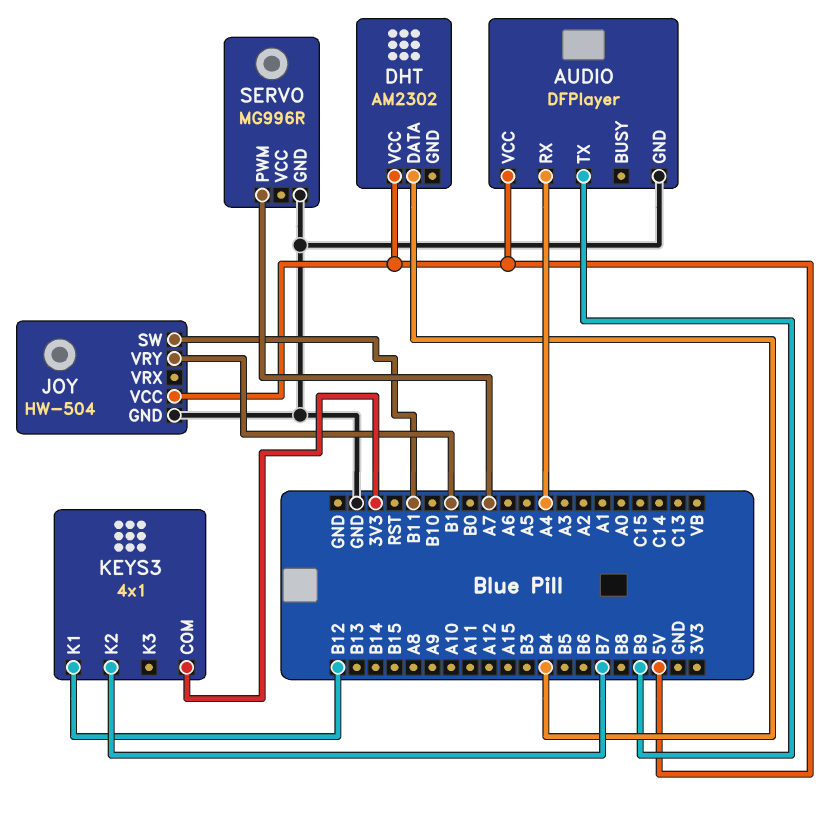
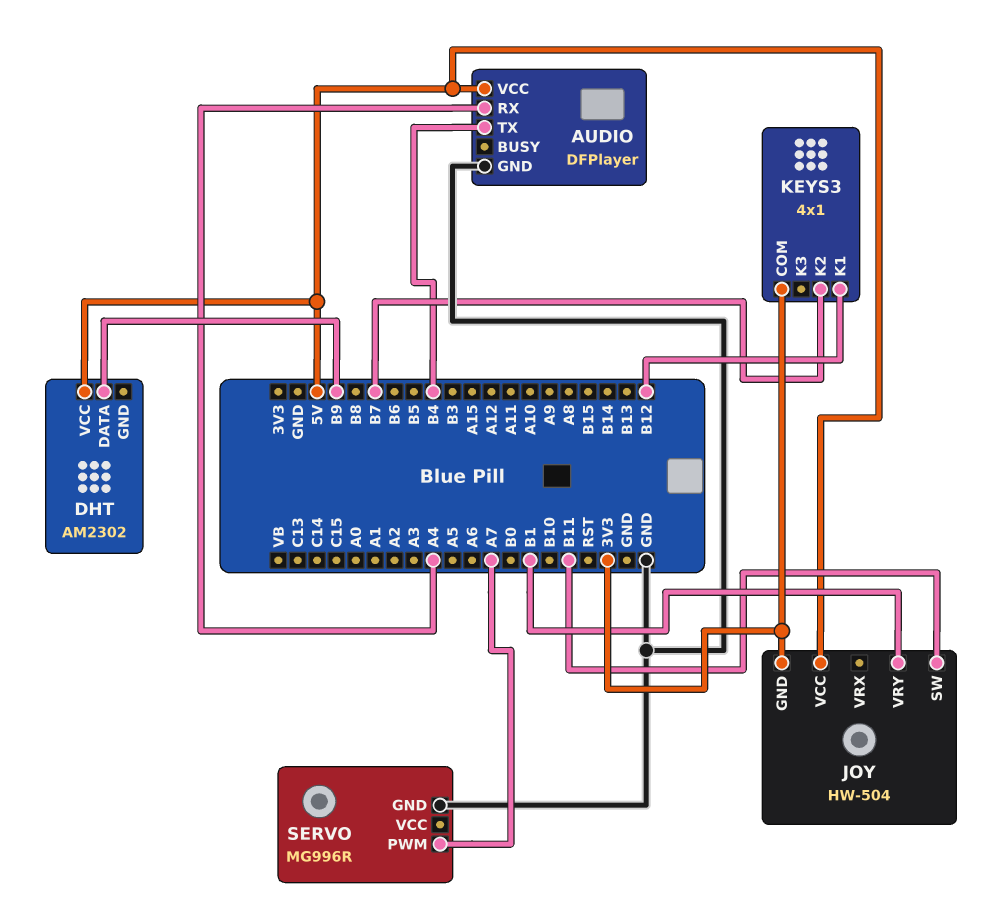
AUDIO pin TX: B9 -> B4
DHT pin DATA: B4 -> B9
JOY pin GND: GND -> 3V3

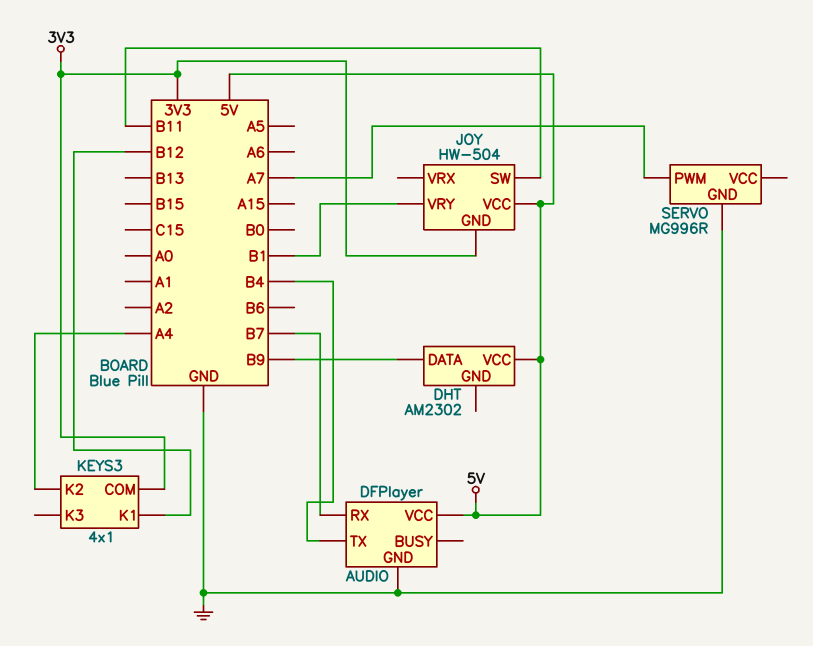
AUDIO pin RX: A4 -> B7
KEYS3 pin K2: B7 -> A4

